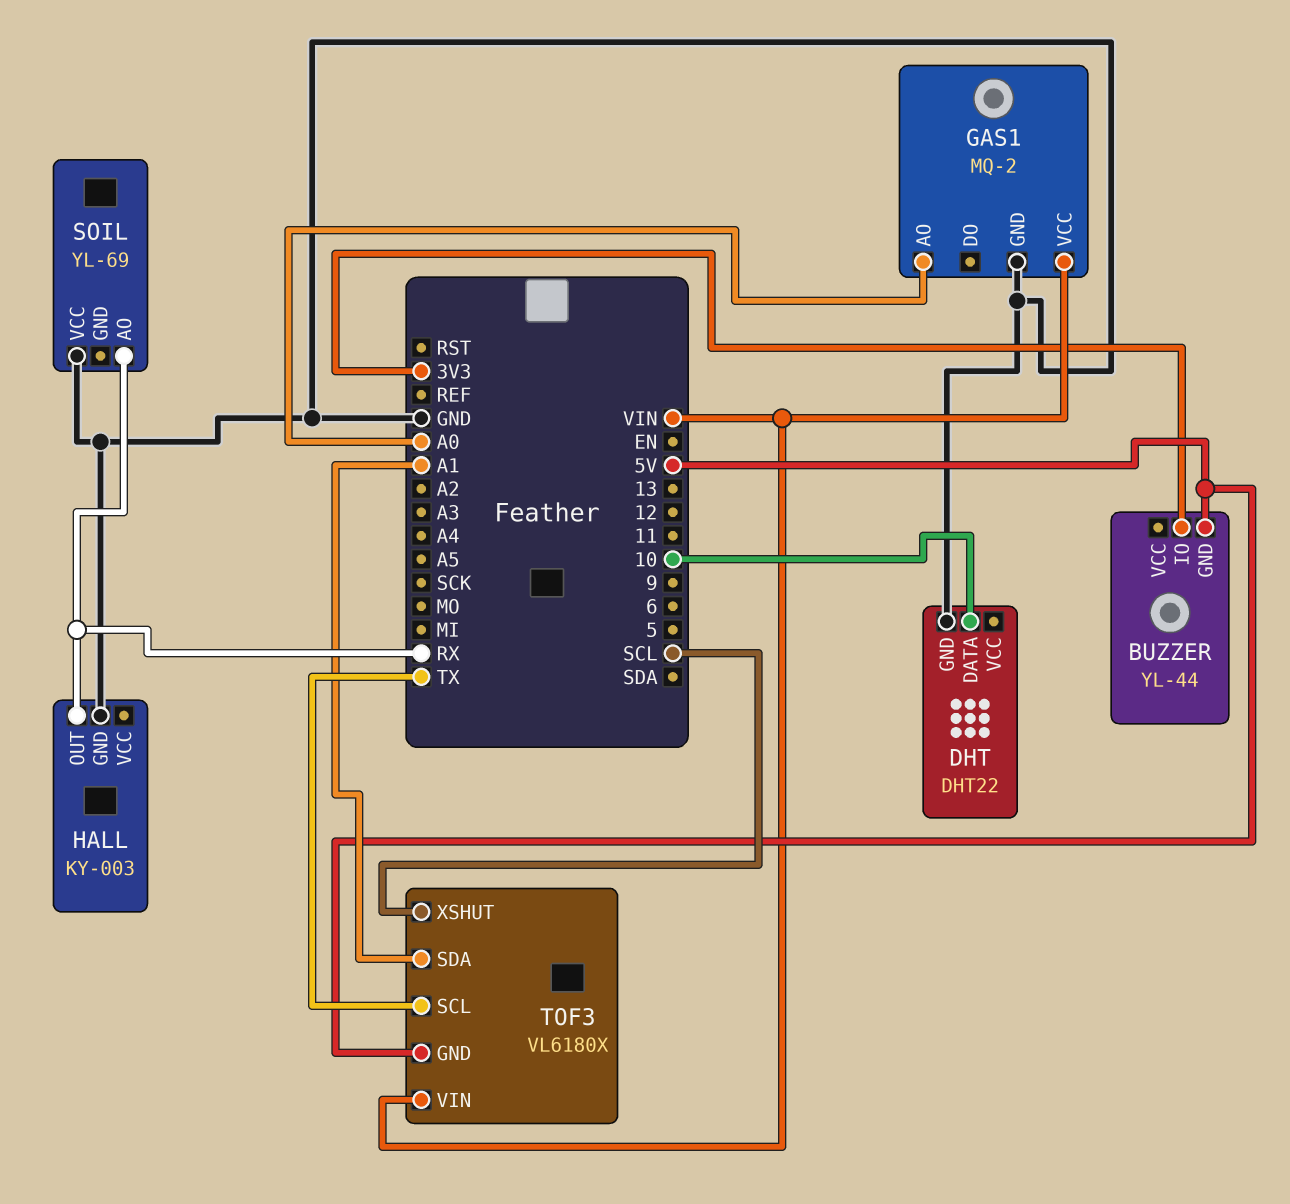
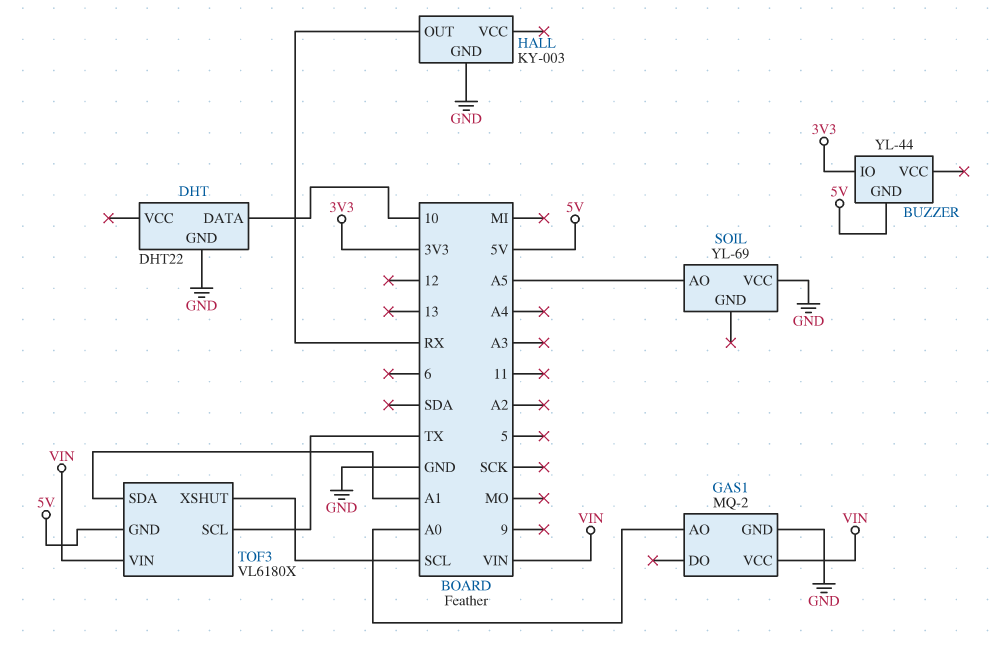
SOIL pin AO: RX -> A5

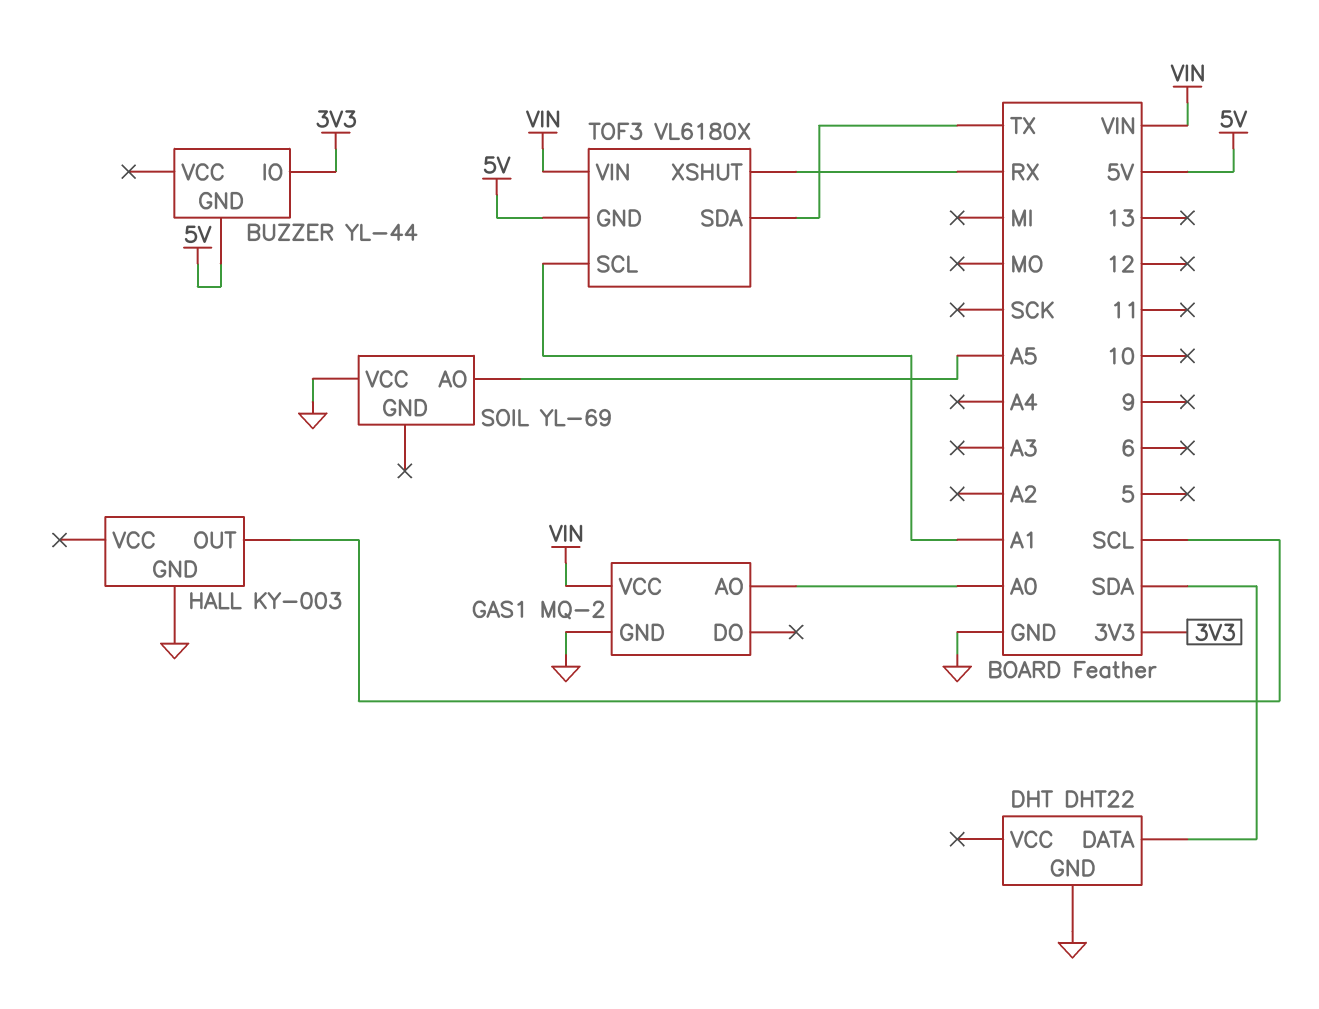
DHT pin DATA: 10 -> SDA
HALL pin OUT: RX -> SCL
TOF3 pin SCL: TX -> A1
TOF3 pin SDA: A1 -> TX
TOF3 pin XSHUT: SCL -> RX

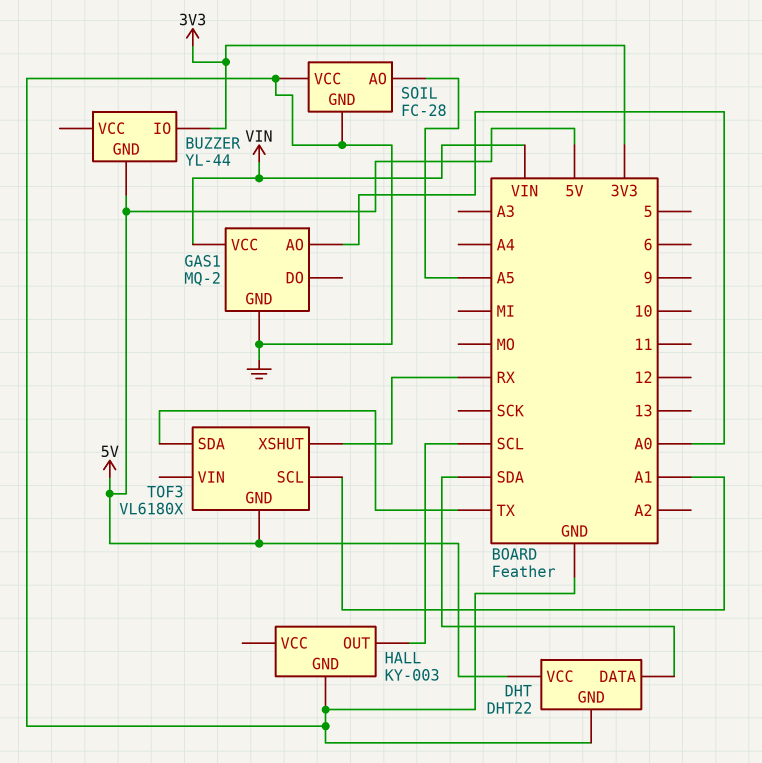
DHT pin VCC: none -> 5V
SOIL: YL-69 -> FC-28
SOIL pin GND: none -> GND
TOF3 pin VIN: VIN -> none

